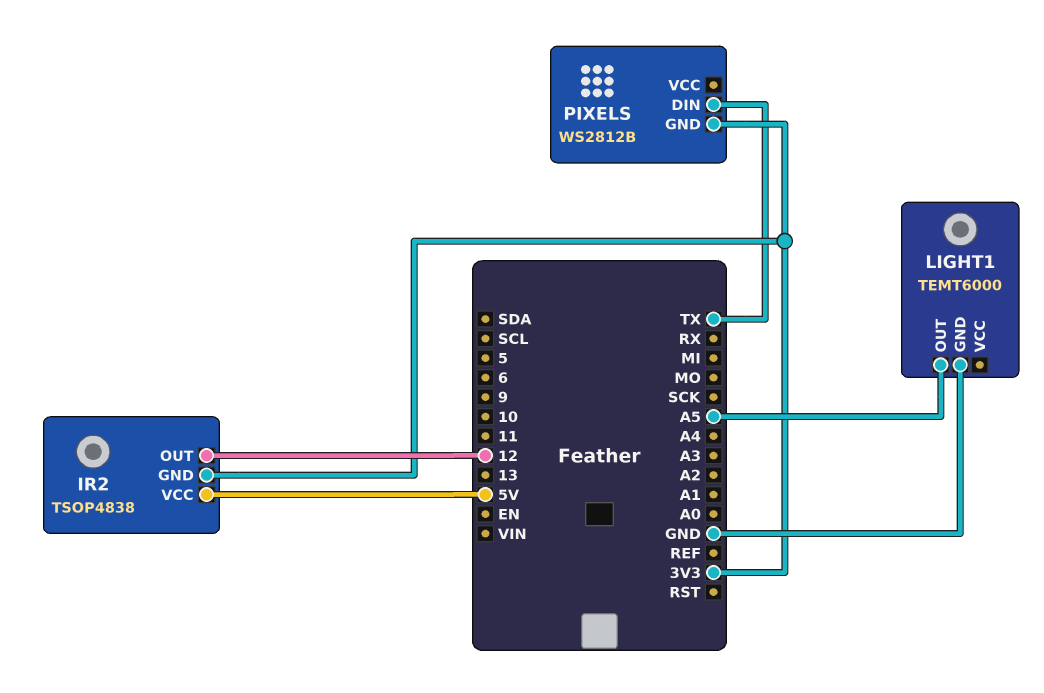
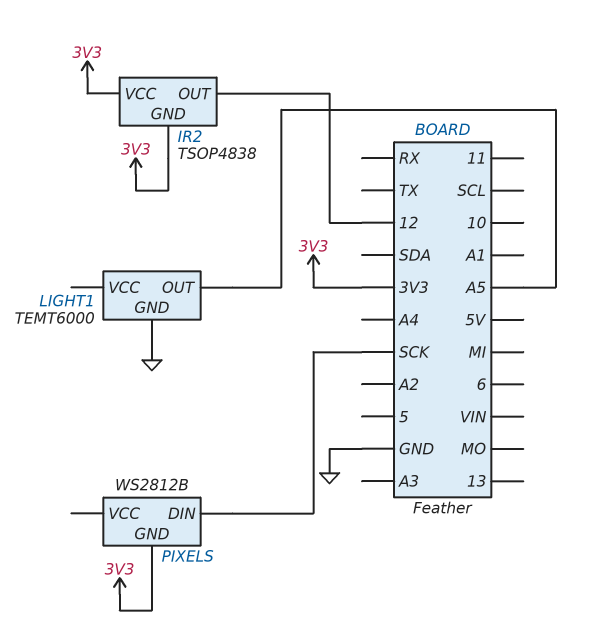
IR2 pin VCC: 5V -> 3V3
PIXELS pin DIN: TX -> SCK

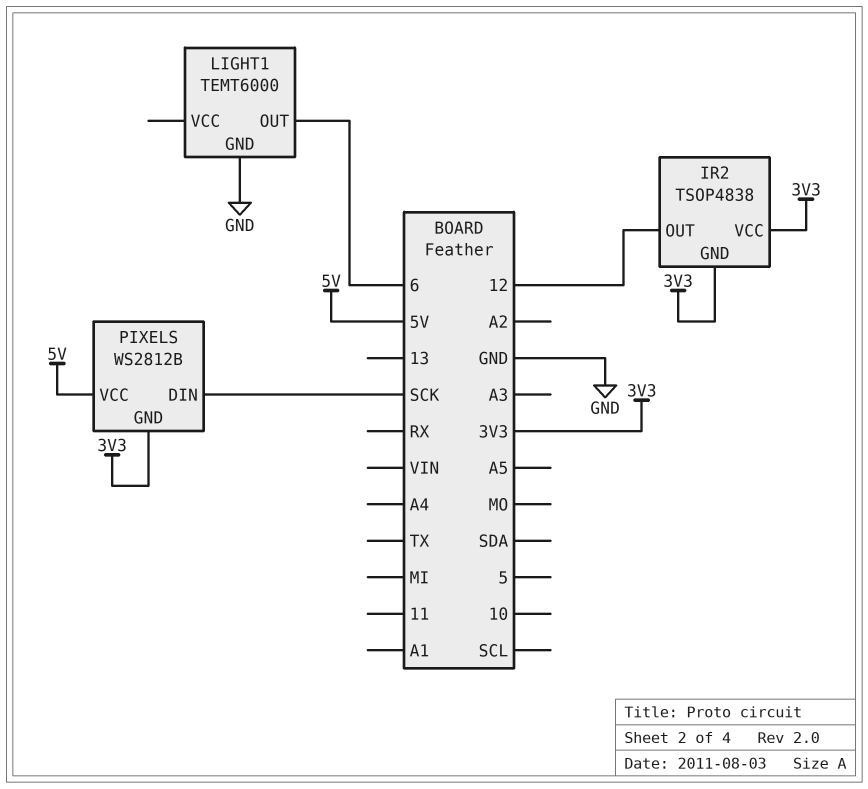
LIGHT1 pin OUT: A5 -> 6
PIXELS pin VCC: none -> 5V

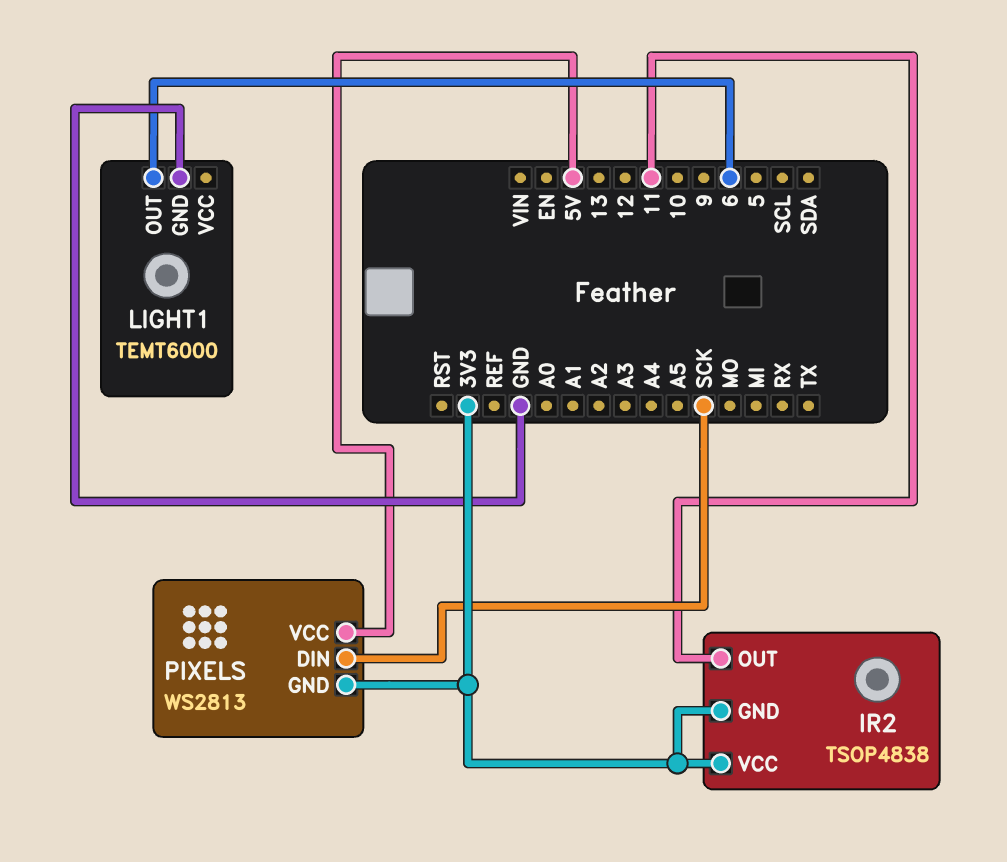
IR2 pin OUT: 12 -> 11
PIXELS: WS2812B -> WS2813

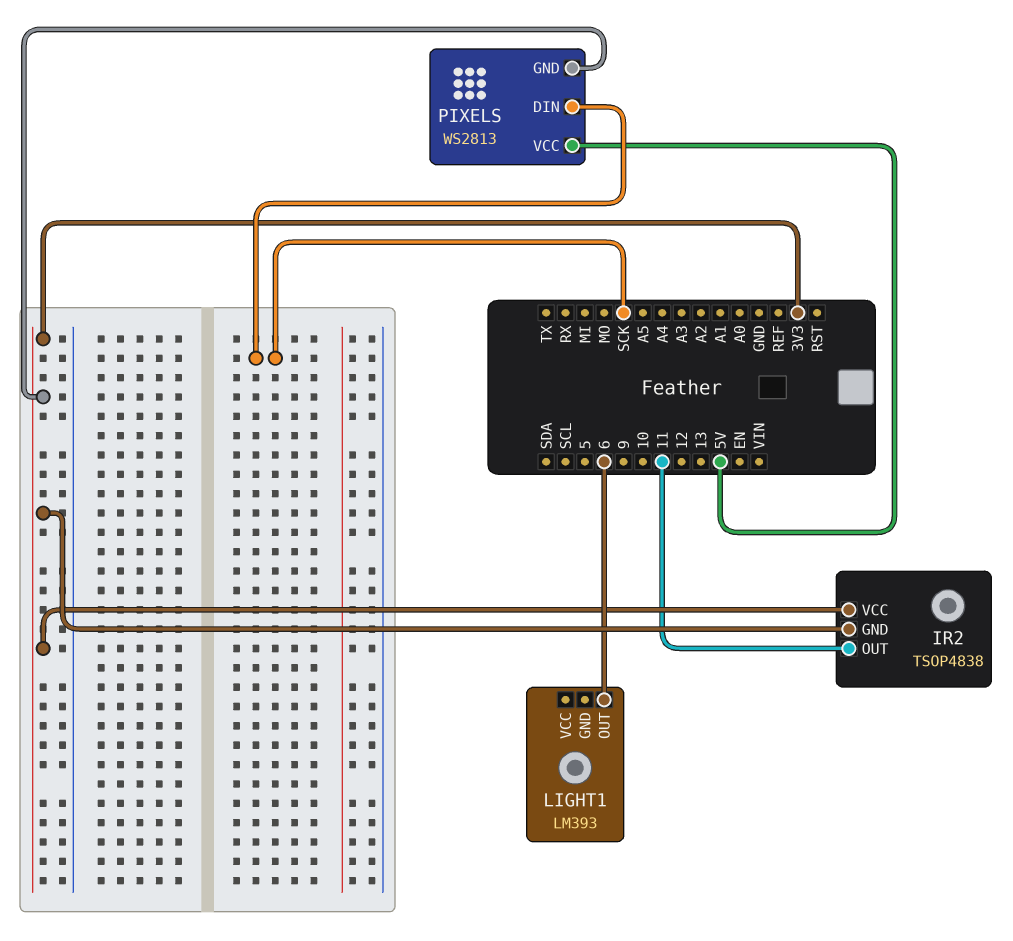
LIGHT1: TEMT6000 -> LM393
LIGHT1 pin GND: GND -> none

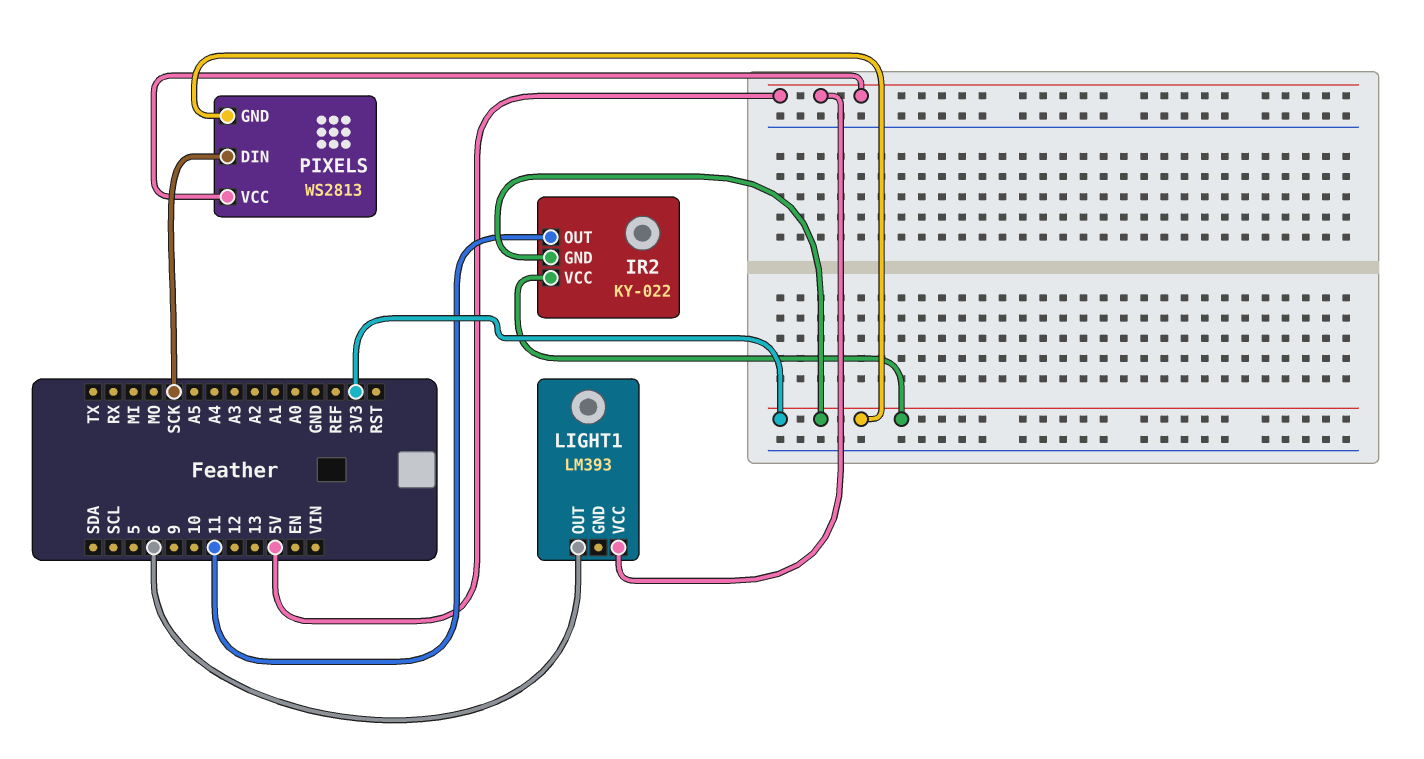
IR2: TSOP4838 -> KY-022
LIGHT1 pin VCC: none -> 5V

